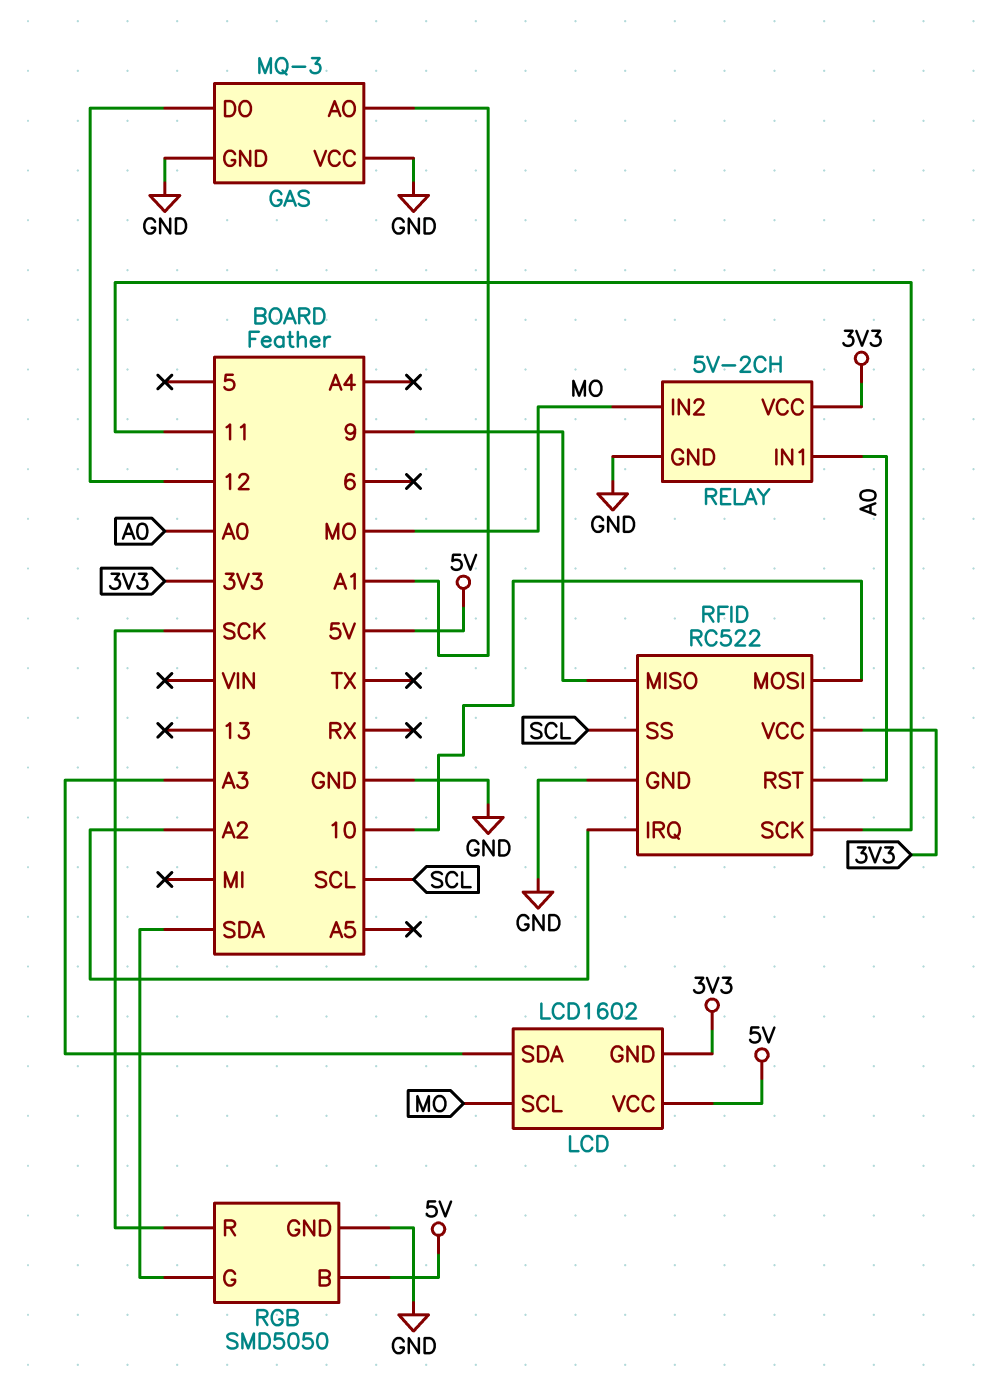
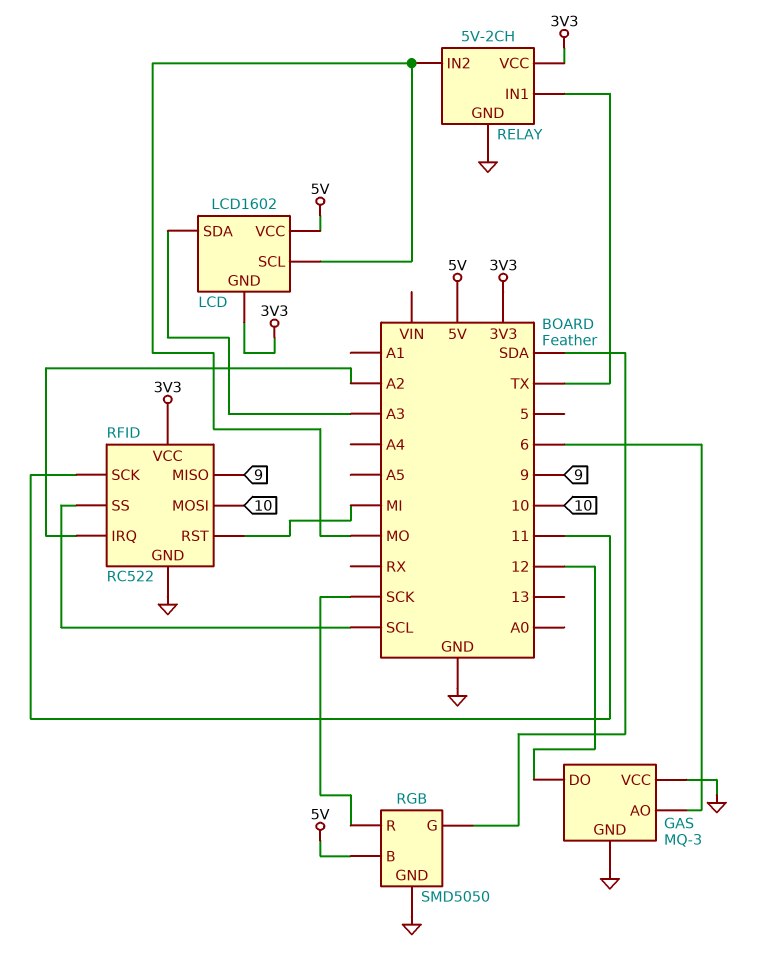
GAS pin AO: A1 -> 6
RELAY pin IN1: A0 -> TX
RFID pin RST: A0 -> MI

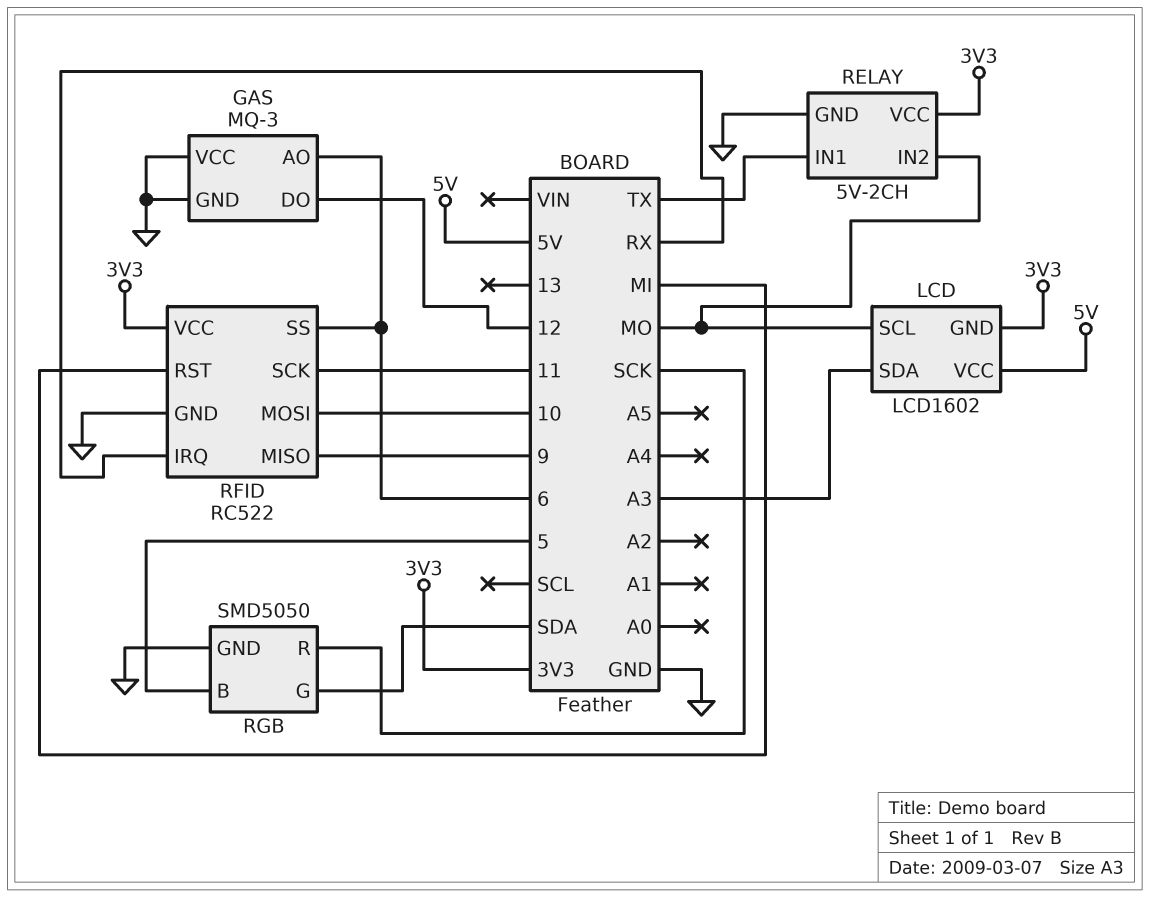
RFID pin IRQ: A2 -> RX
RFID pin SS: SCL -> 6
RGB pin B: 5V -> 5

